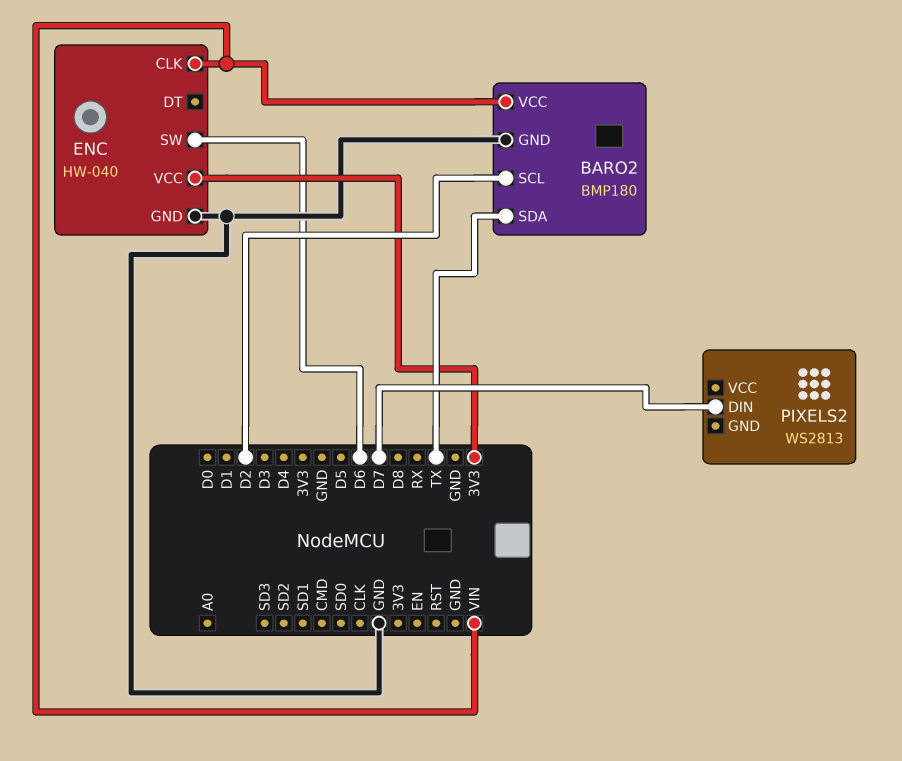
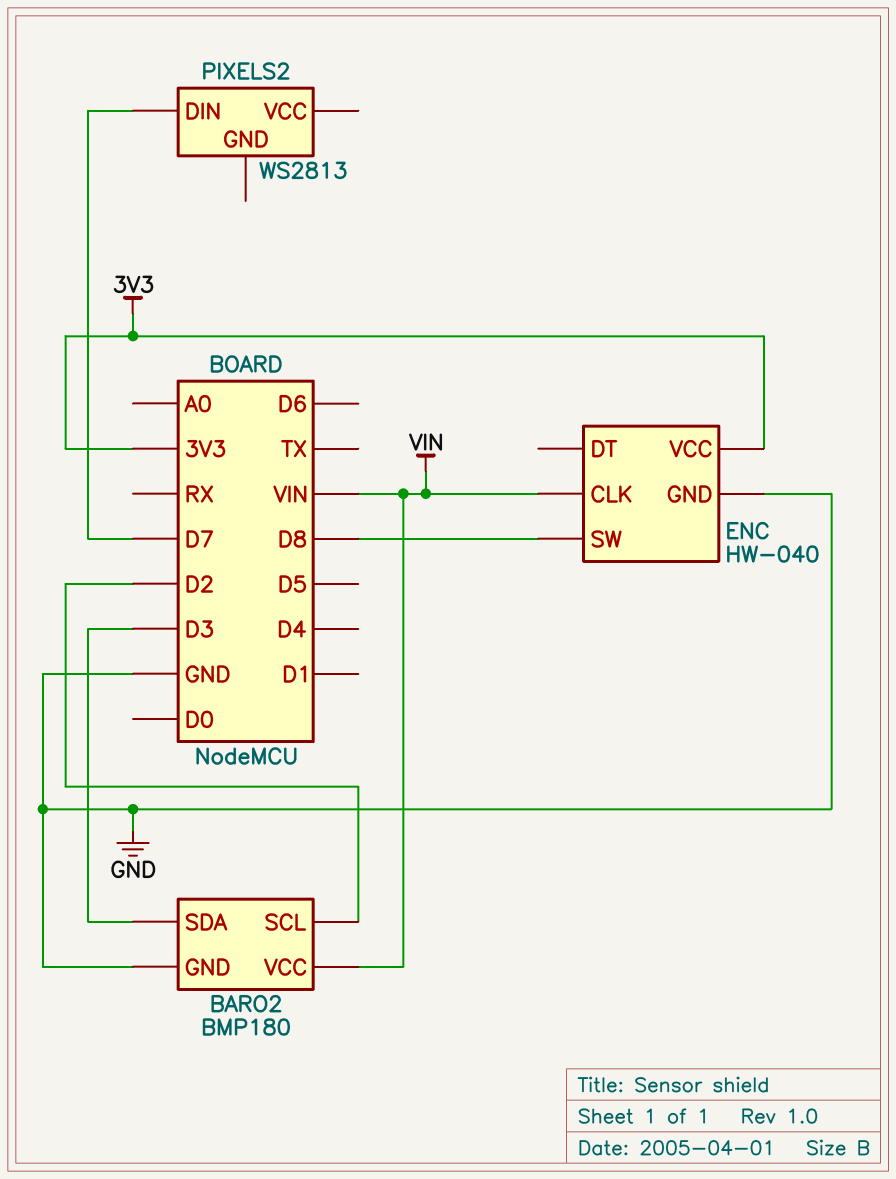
BARO2 pin SDA: TX -> D3
ENC pin SW: D6 -> D8

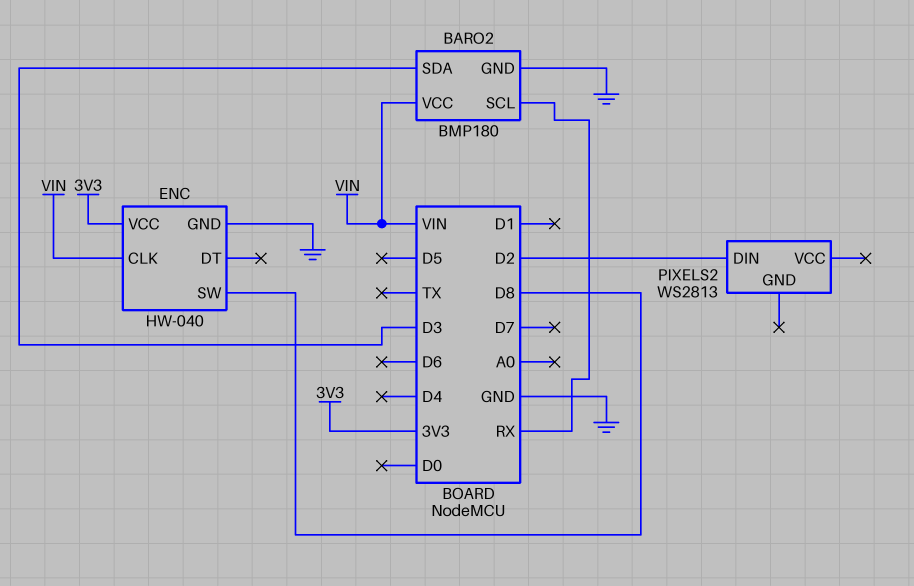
BARO2 pin SCL: D2 -> RX
PIXELS2 pin DIN: D7 -> D2

